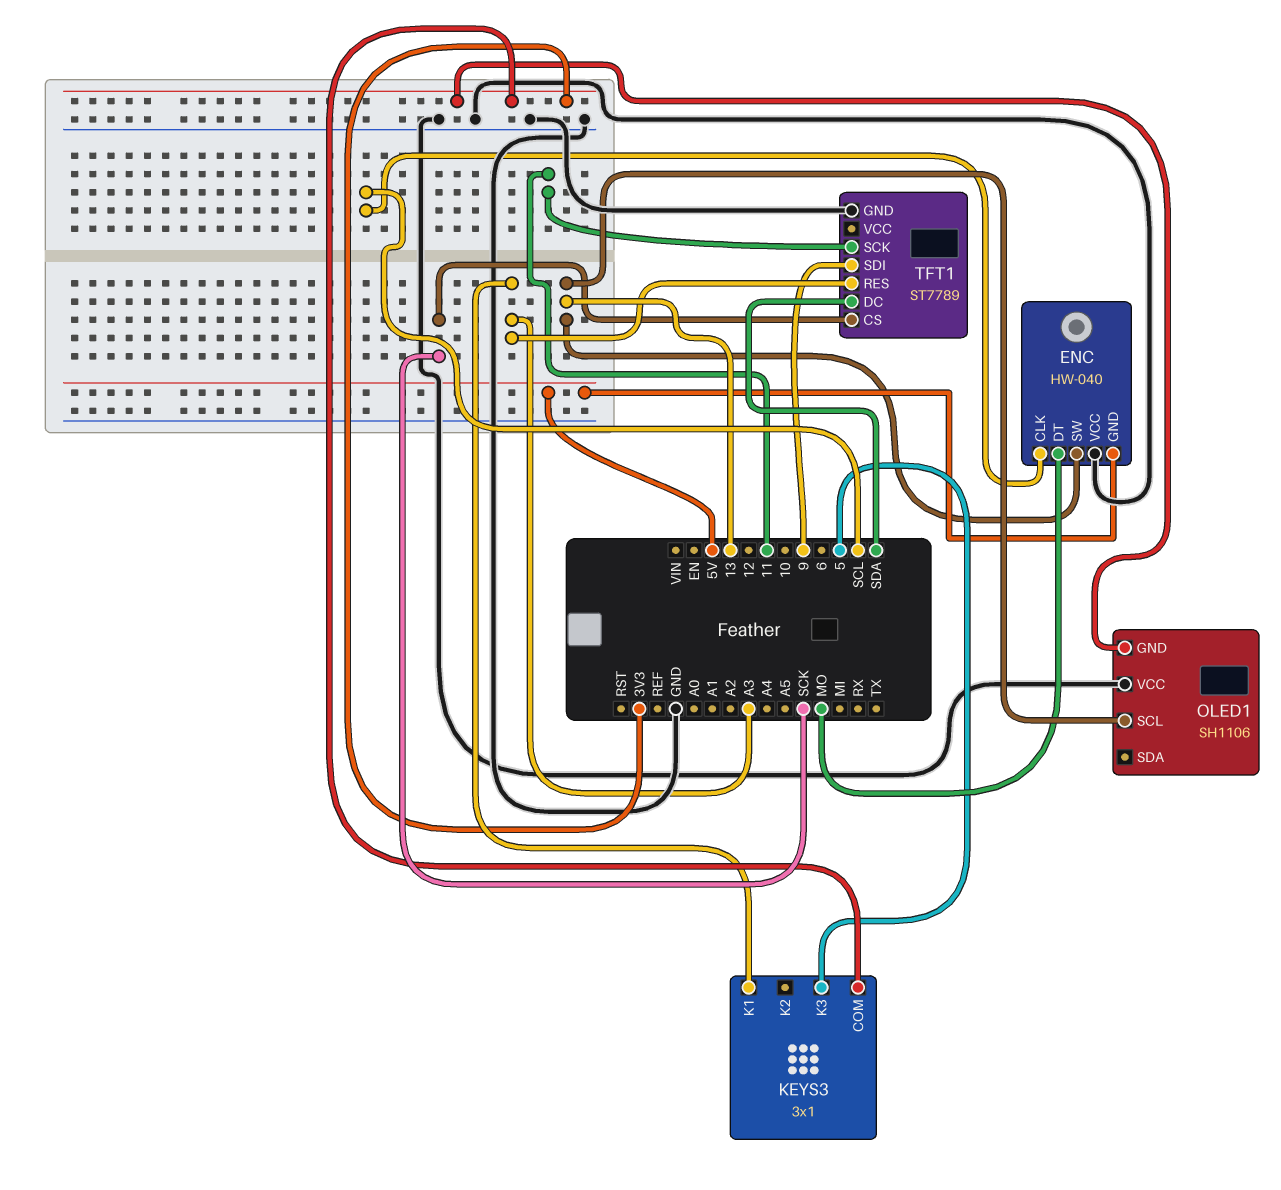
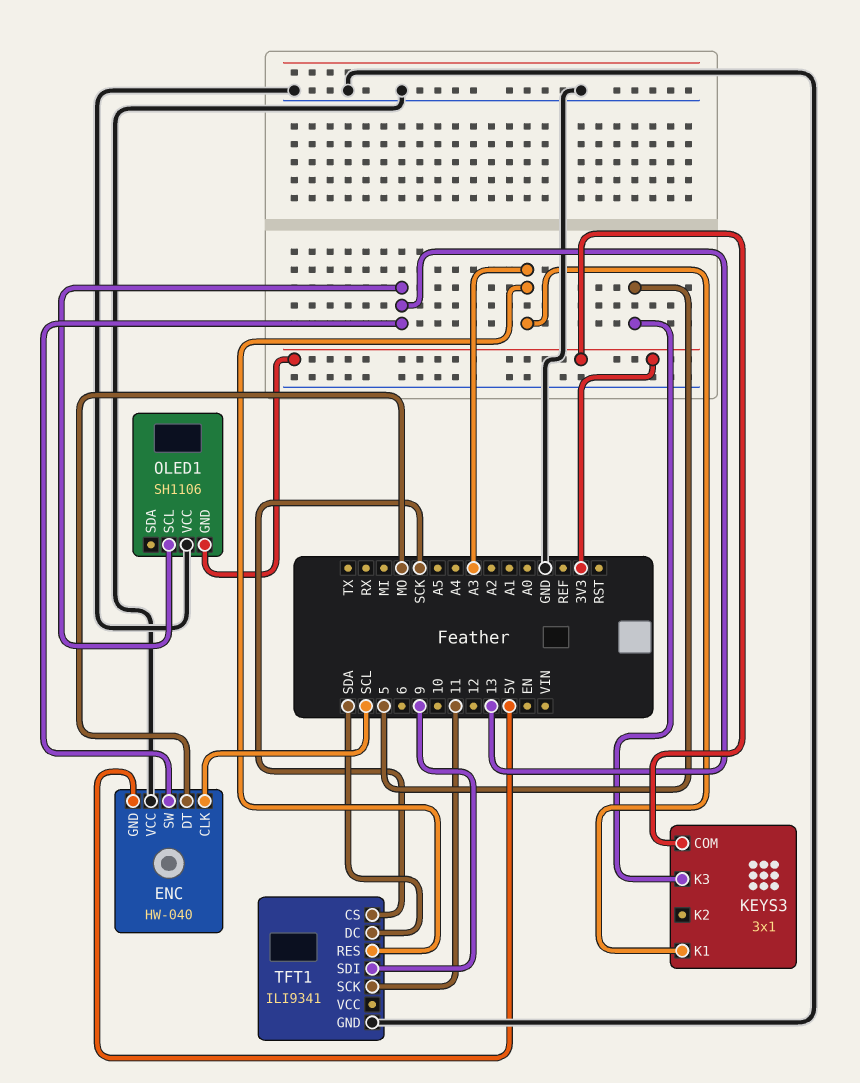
TFT1: ST7789 -> ILI9341

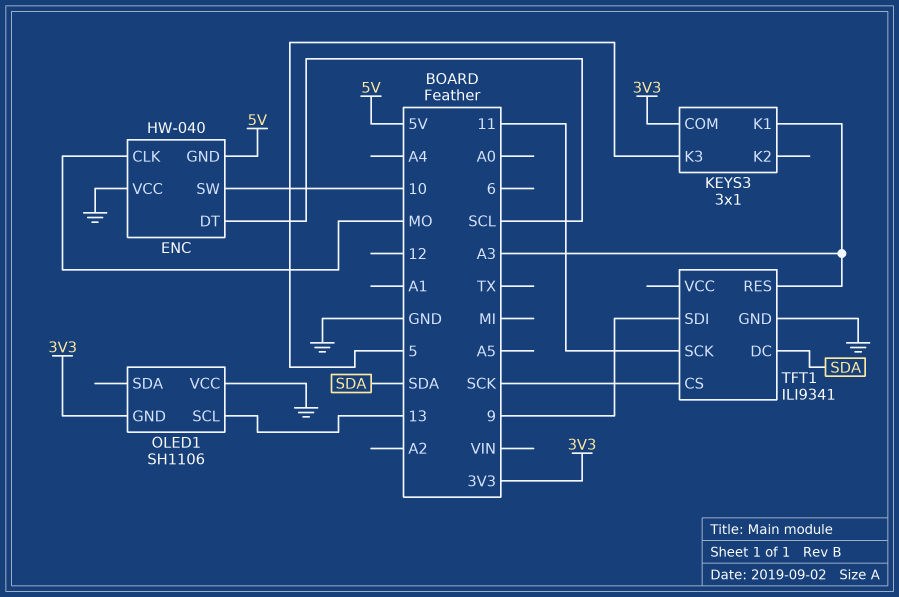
ENC pin CLK: SCL -> MO
ENC pin DT: MO -> SCL
ENC pin SW: 13 -> 10

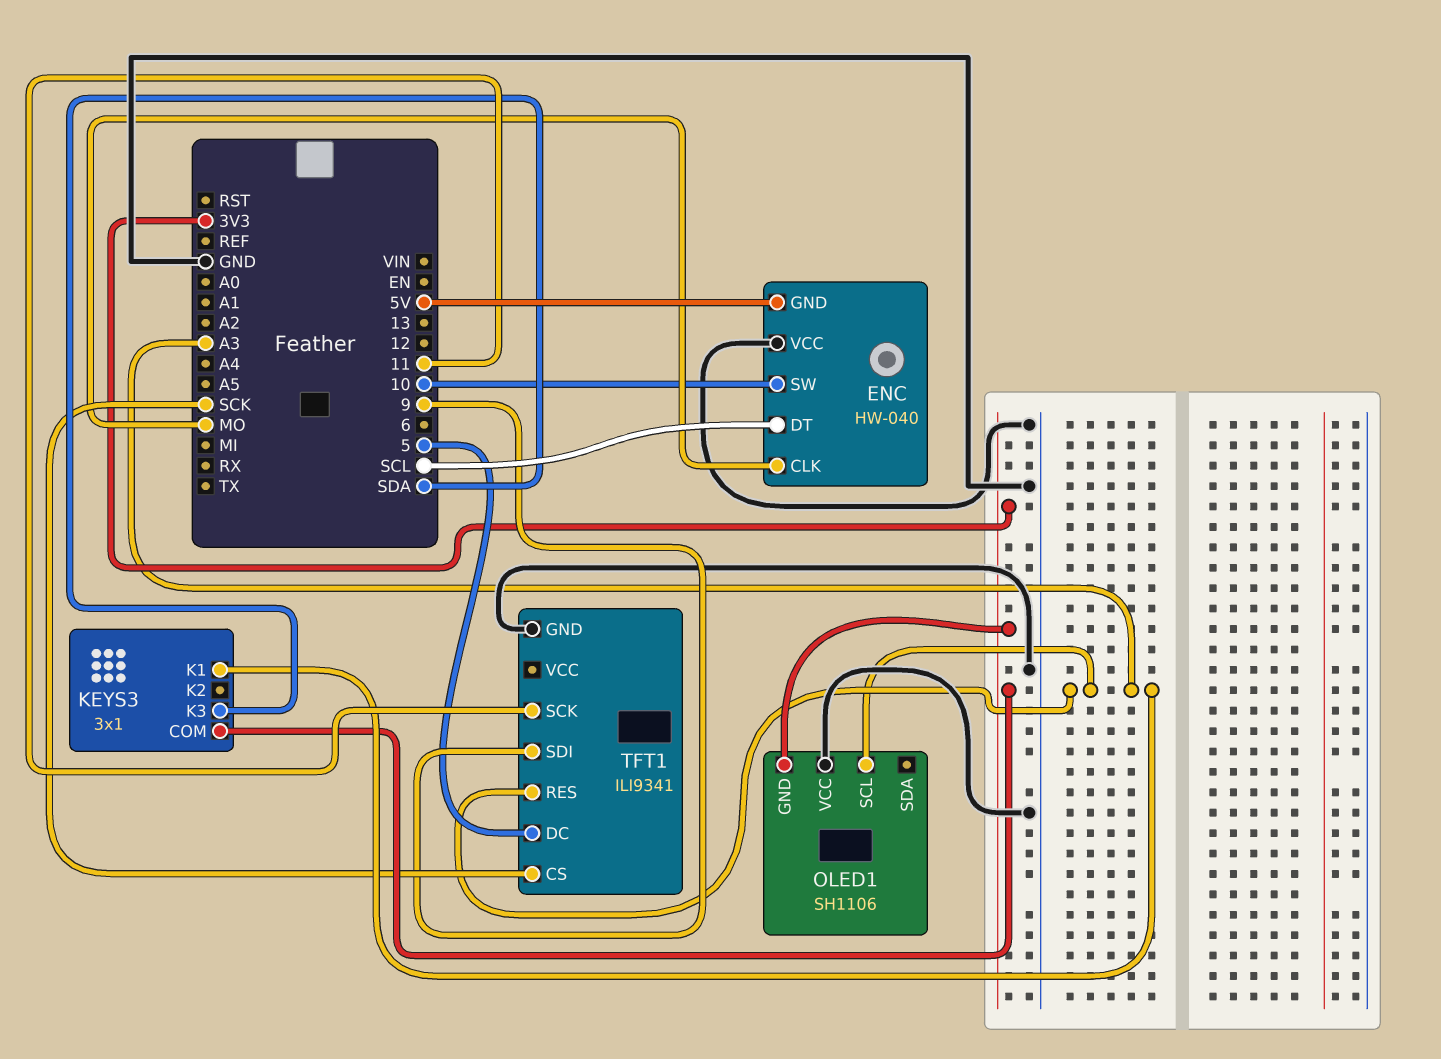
KEYS3 pin K3: 5 -> SDA
OLED1 pin SCL: 13 -> A3
TFT1 pin DC: SDA -> 5

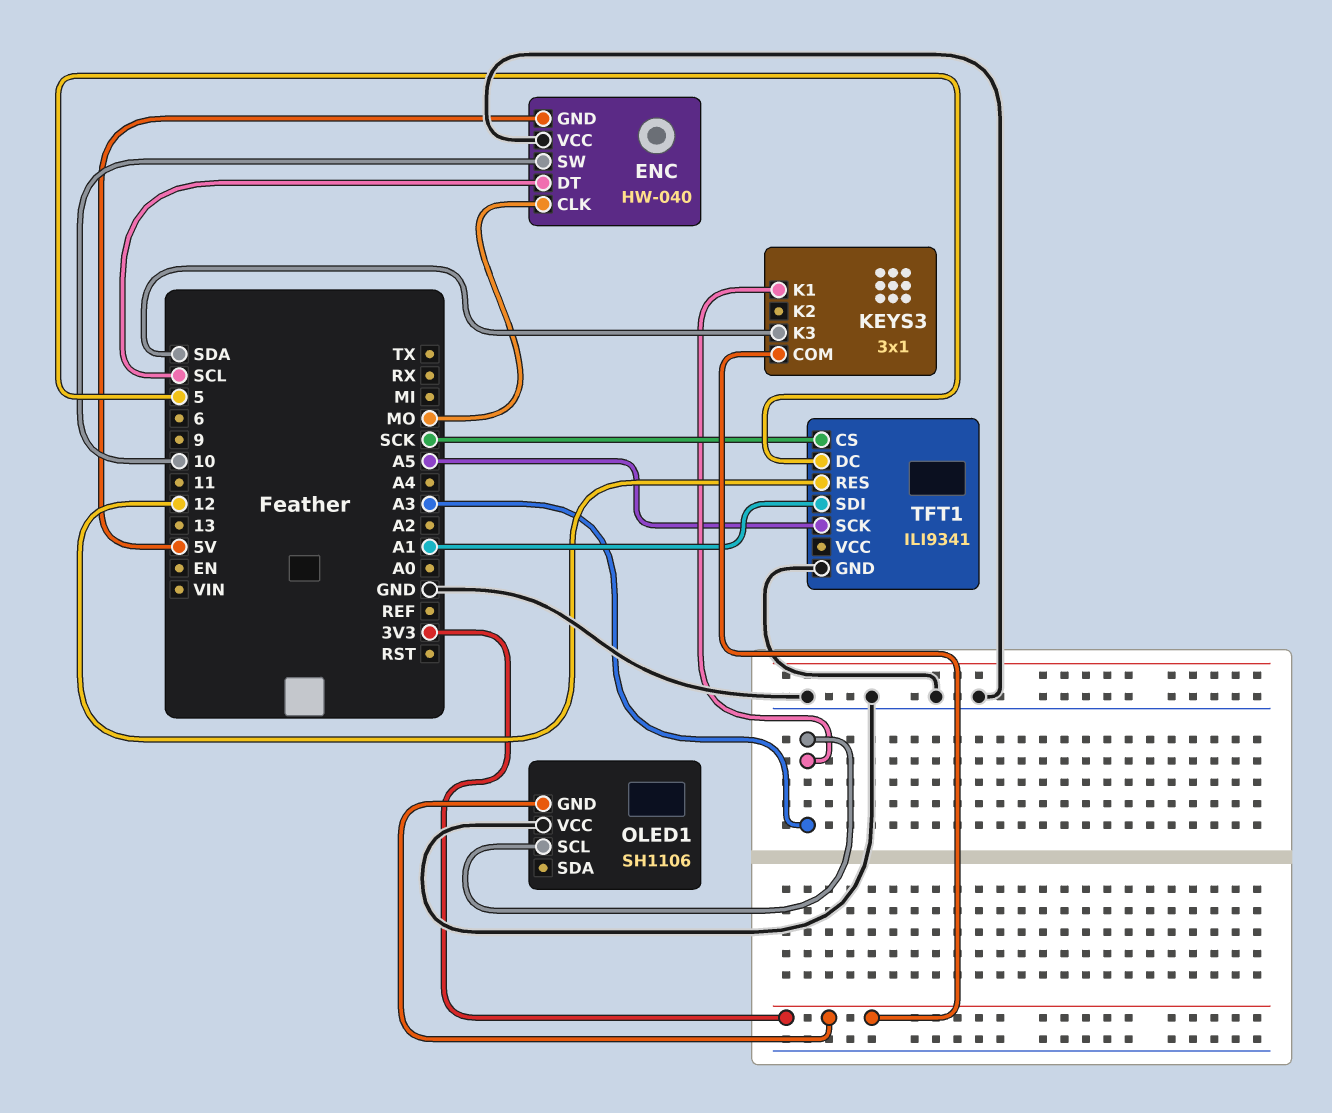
TFT1 pin RES: A3 -> 12
TFT1 pin SCK: 11 -> A5
TFT1 pin SDI: 9 -> A1

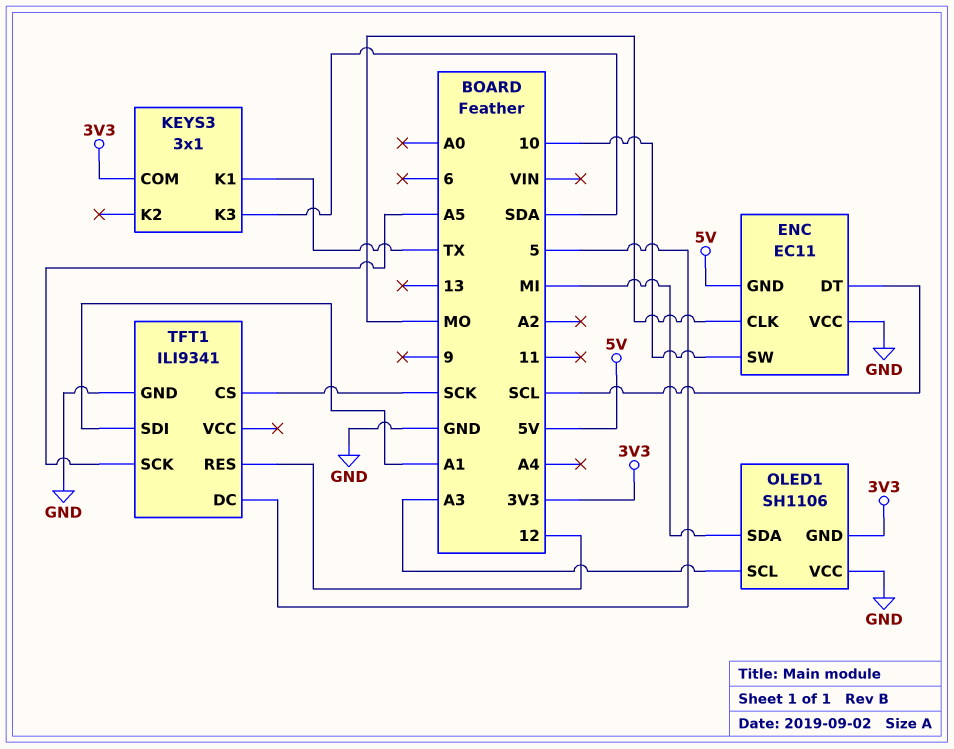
ENC: HW-040 -> EC11
KEYS3 pin K1: A3 -> TX
OLED1 pin SDA: none -> MI

